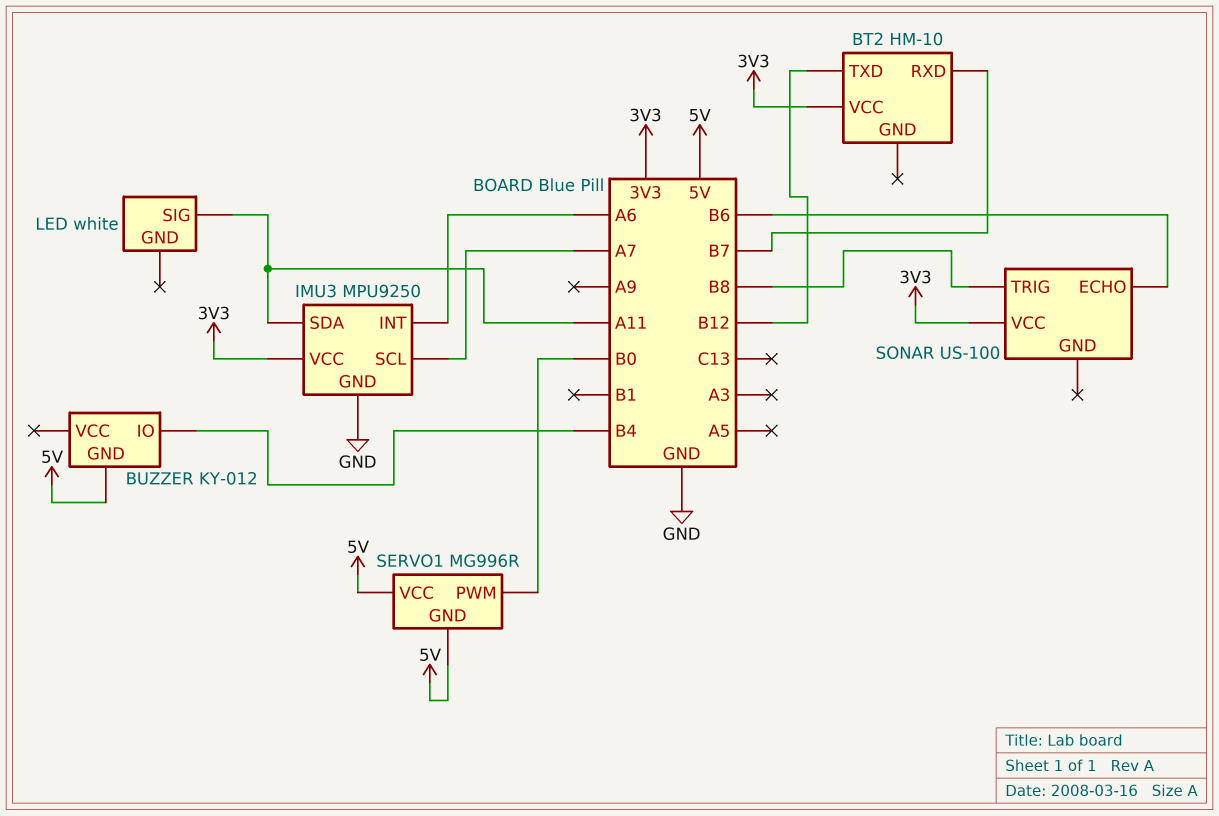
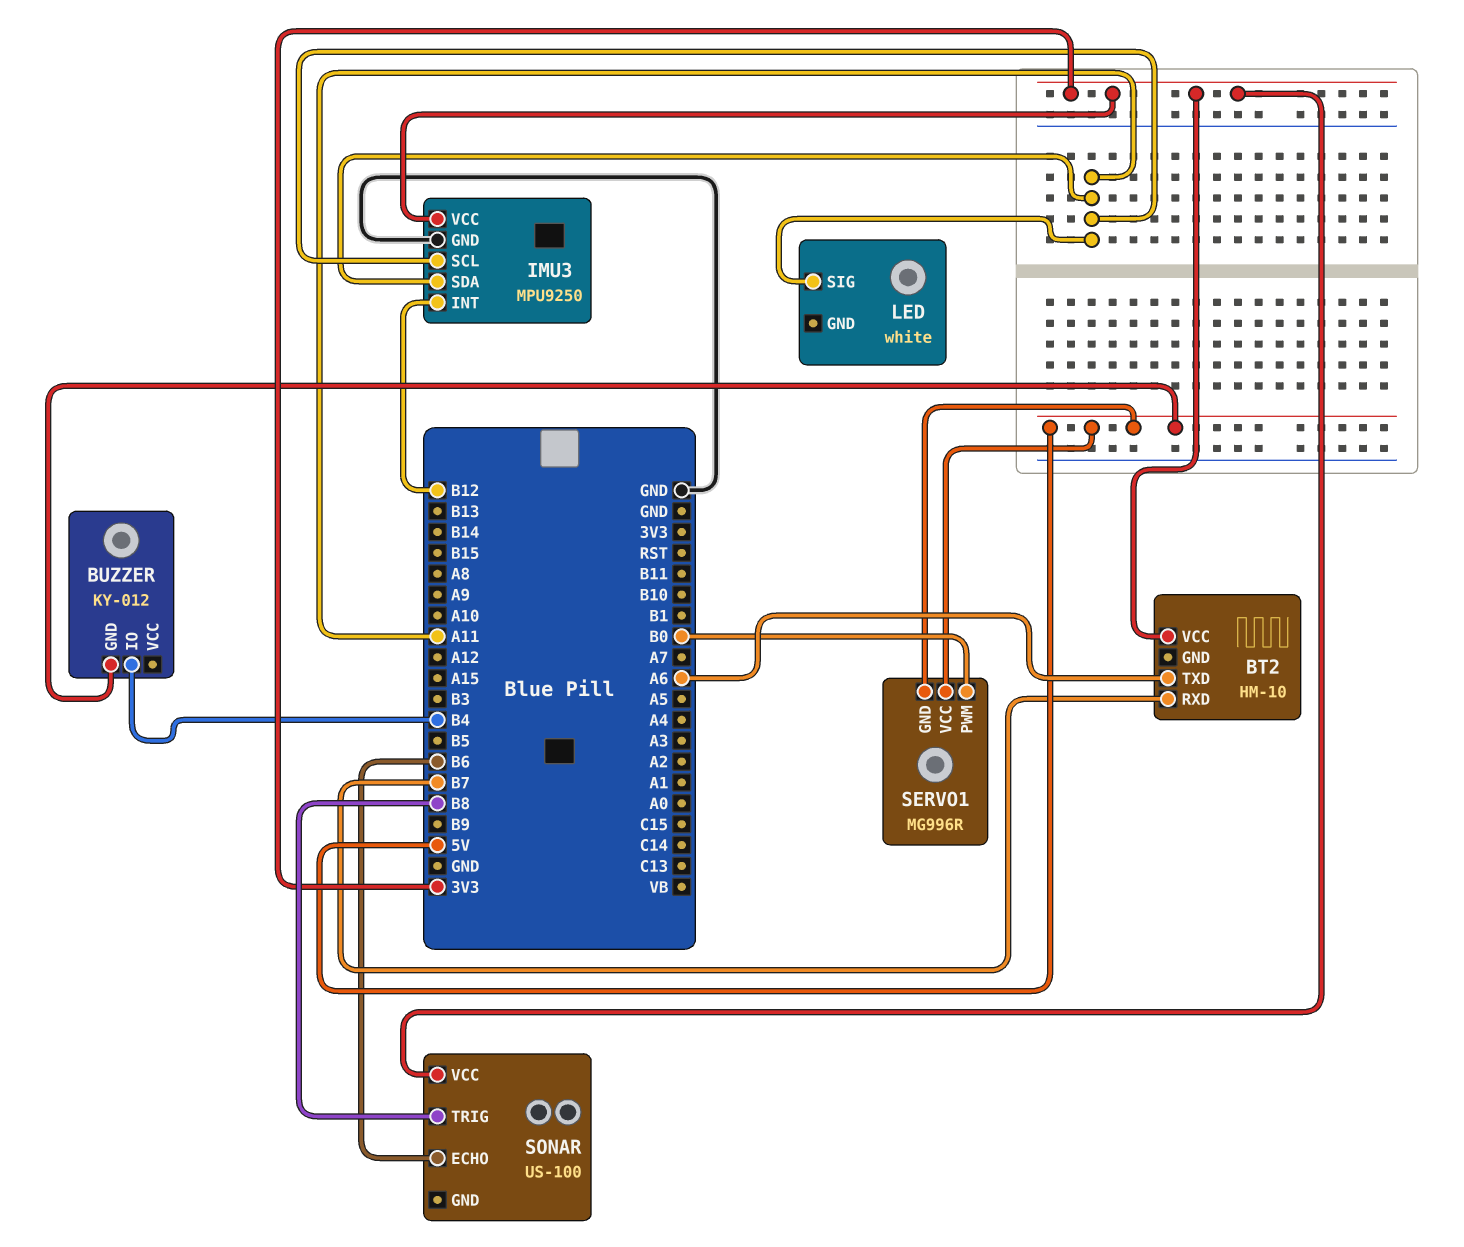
BT2 pin TXD: B12 -> A6
IMU3 pin INT: A6 -> B12
IMU3 pin SCL: A7 -> A11

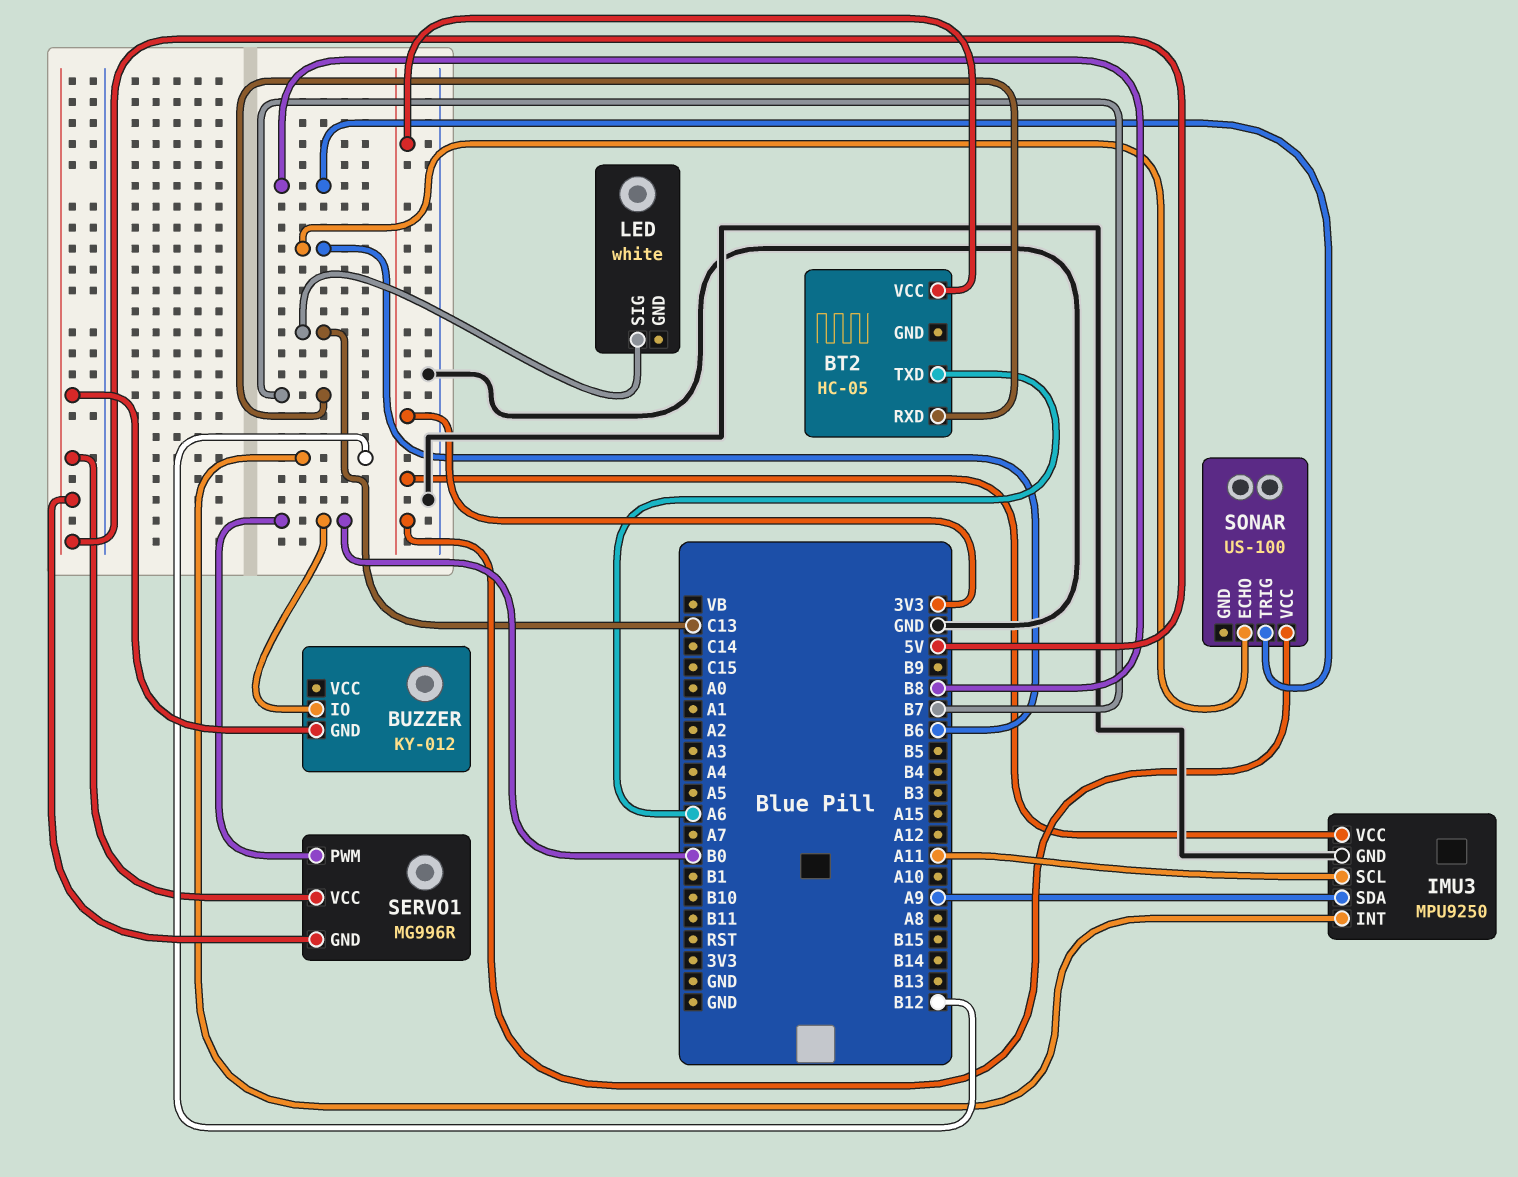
BT2: HM-10 -> HC-05
BUZZER pin IO: B4 -> B0
IMU3 pin SDA: A11 -> A9
LED pin SIG: A11 -> C13

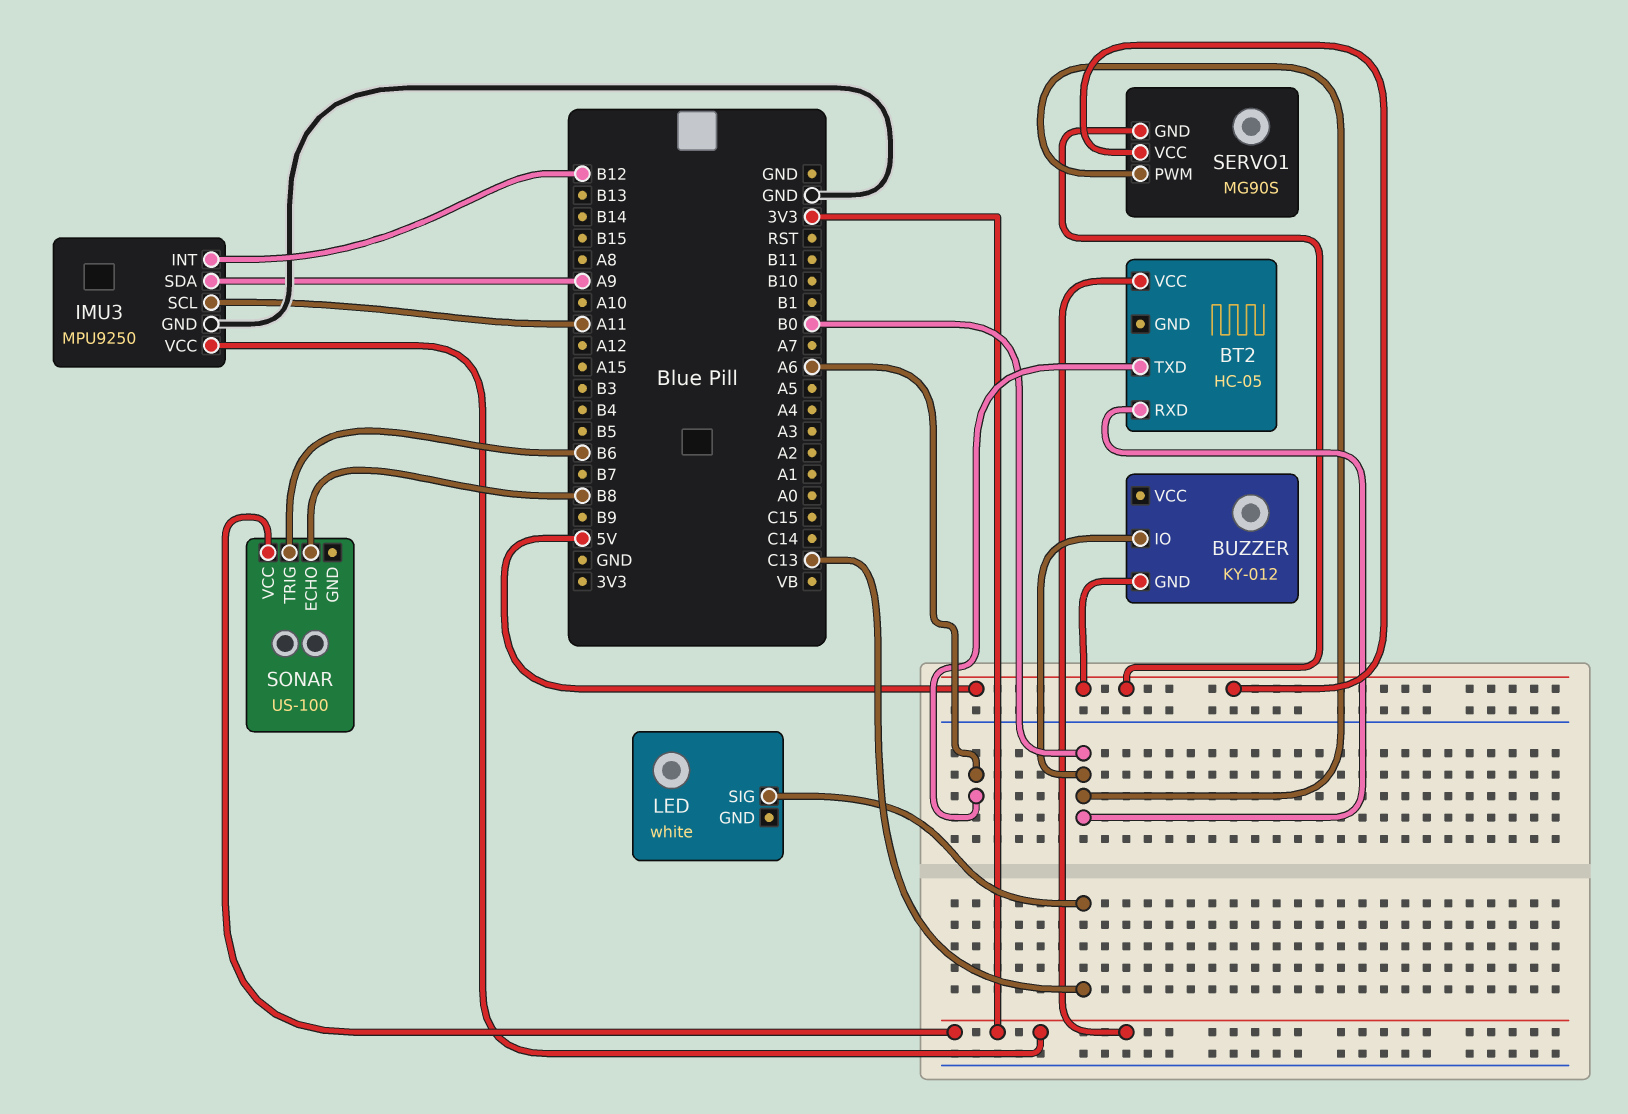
BT2 pin RXD: B7 -> B0
SERVO1: MG996R -> MG90S
SONAR pin ECHO: B6 -> B8
SONAR pin TRIG: B8 -> B6

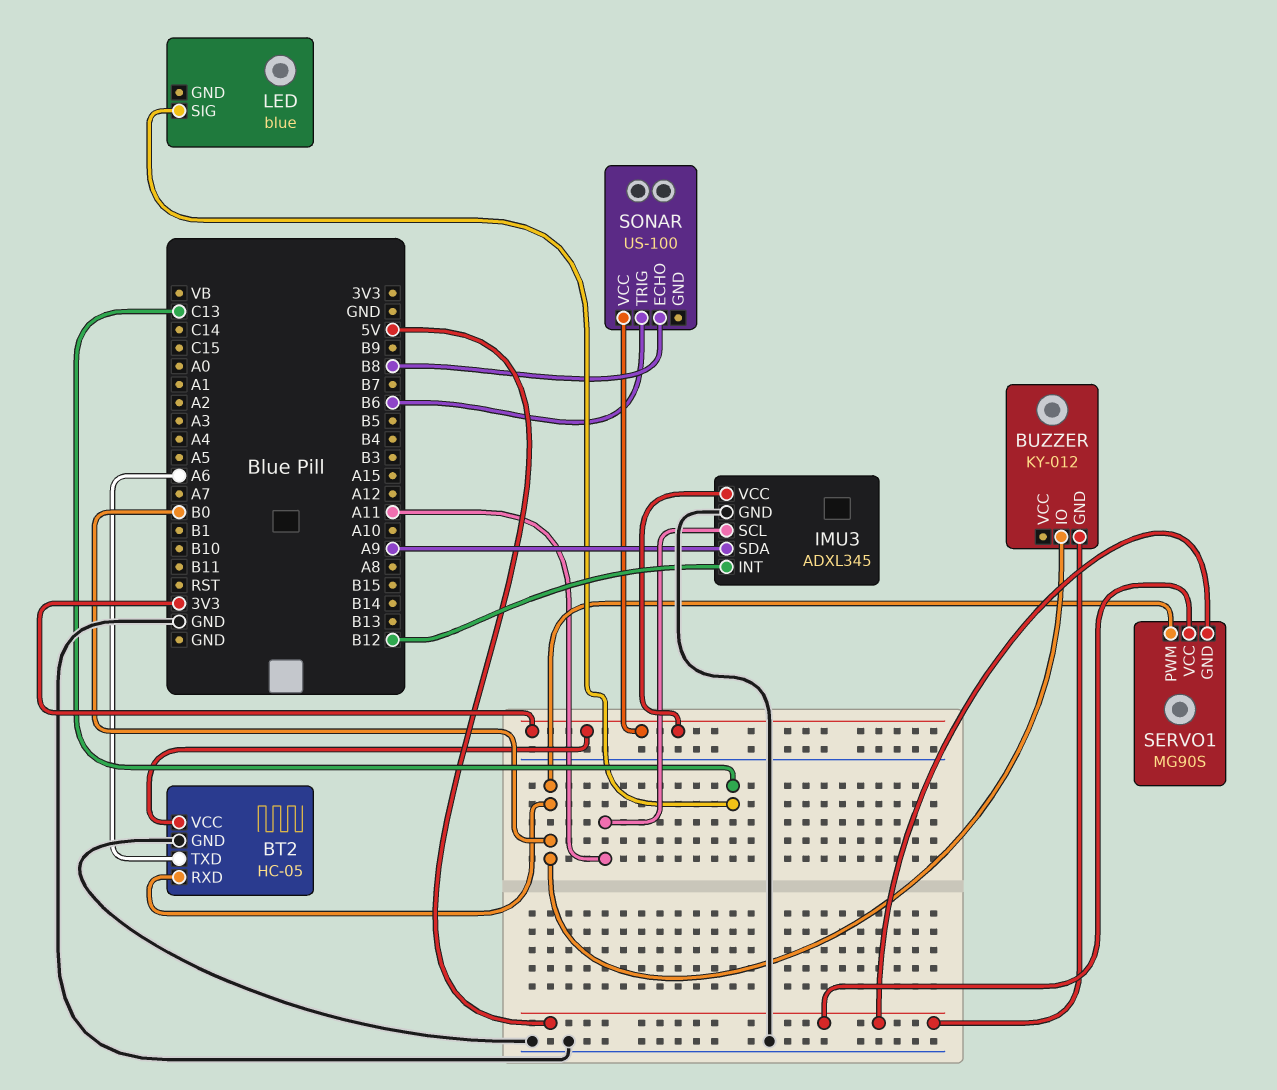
BT2 pin GND: none -> GND
IMU3: MPU9250 -> ADXL345
LED: white -> blue

